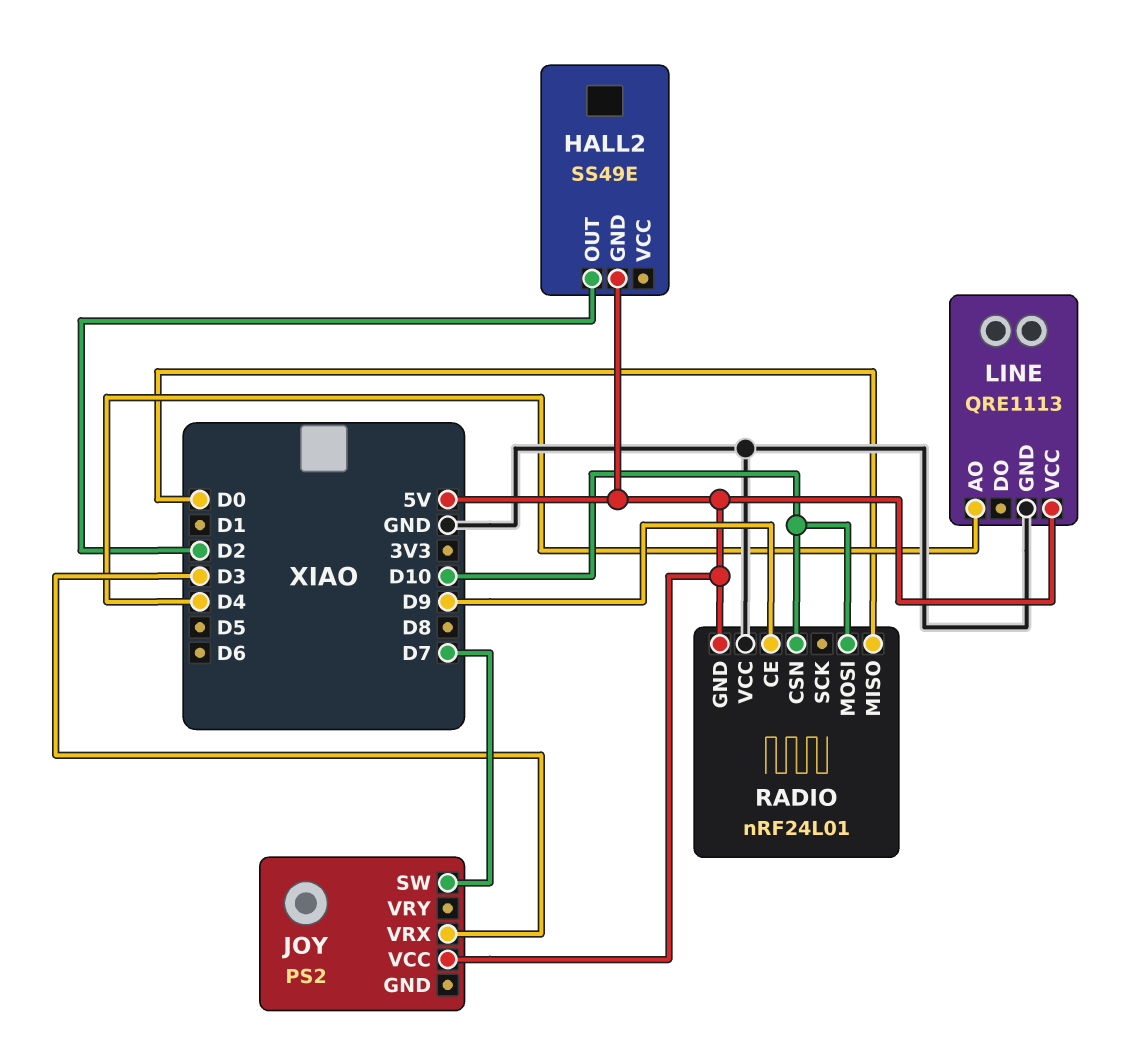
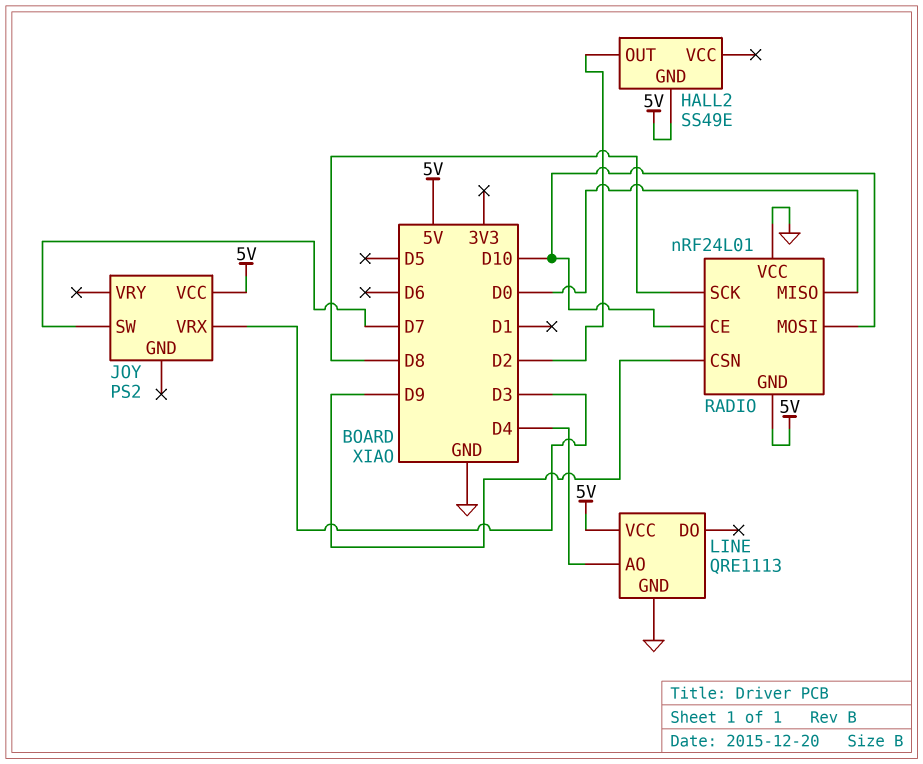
RADIO pin CE: D9 -> D10
RADIO pin CSN: D10 -> D9
RADIO pin SCK: none -> D8

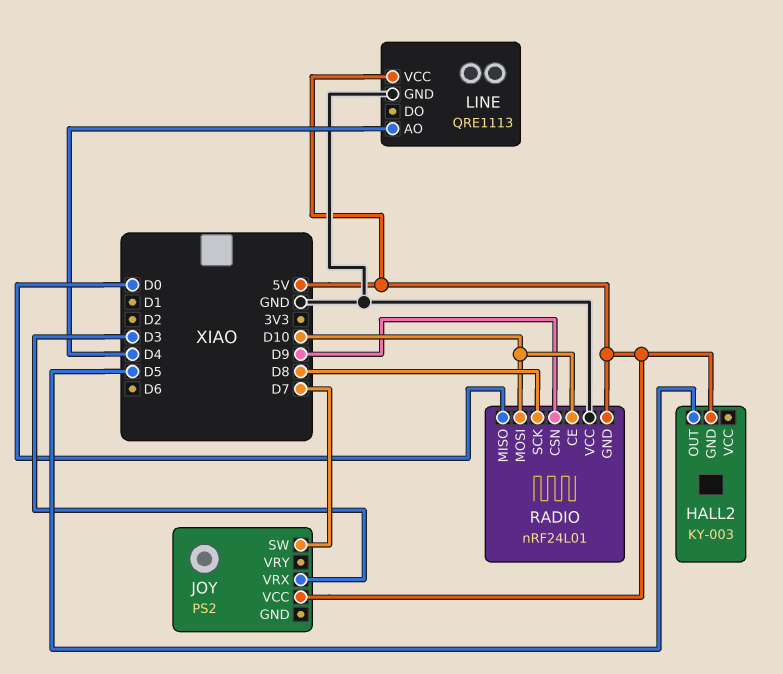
HALL2: SS49E -> KY-003
HALL2 pin OUT: D2 -> D5

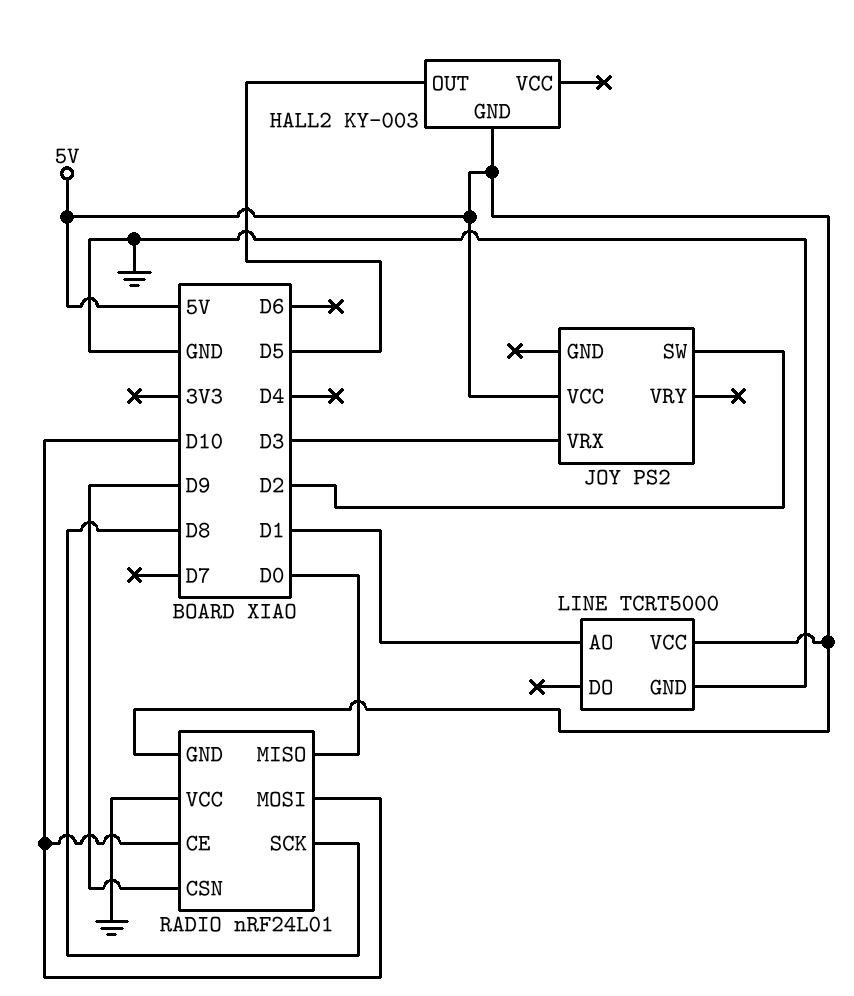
JOY pin SW: D7 -> D2
LINE: QRE1113 -> TCRT5000
LINE pin AO: D4 -> D1

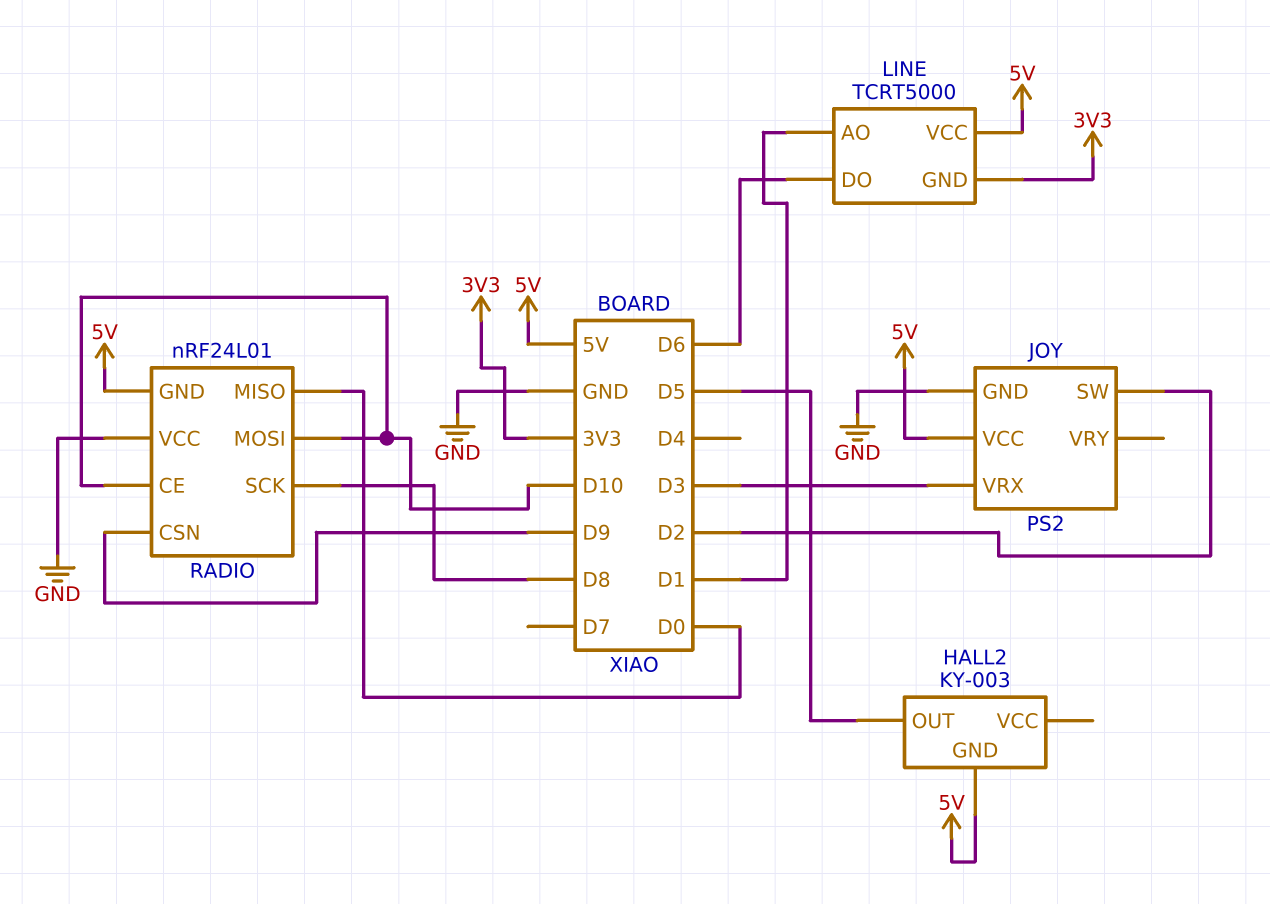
JOY pin GND: none -> GND
LINE pin DO: none -> D6
LINE pin GND: GND -> 3V3

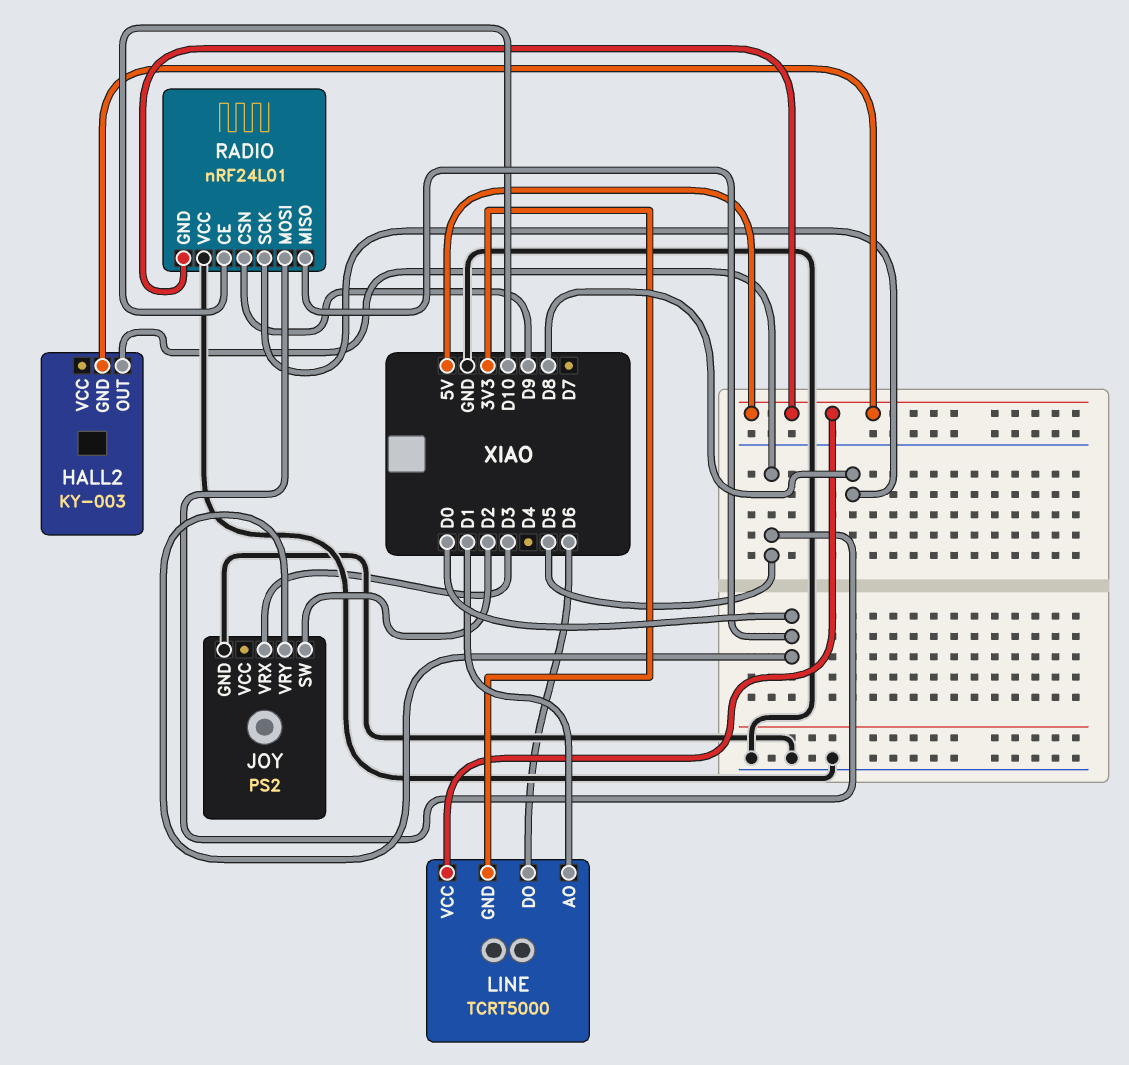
JOY pin VCC: 5V -> none
JOY pin VRY: none -> D0
RADIO pin MOSI: D10 -> D5

